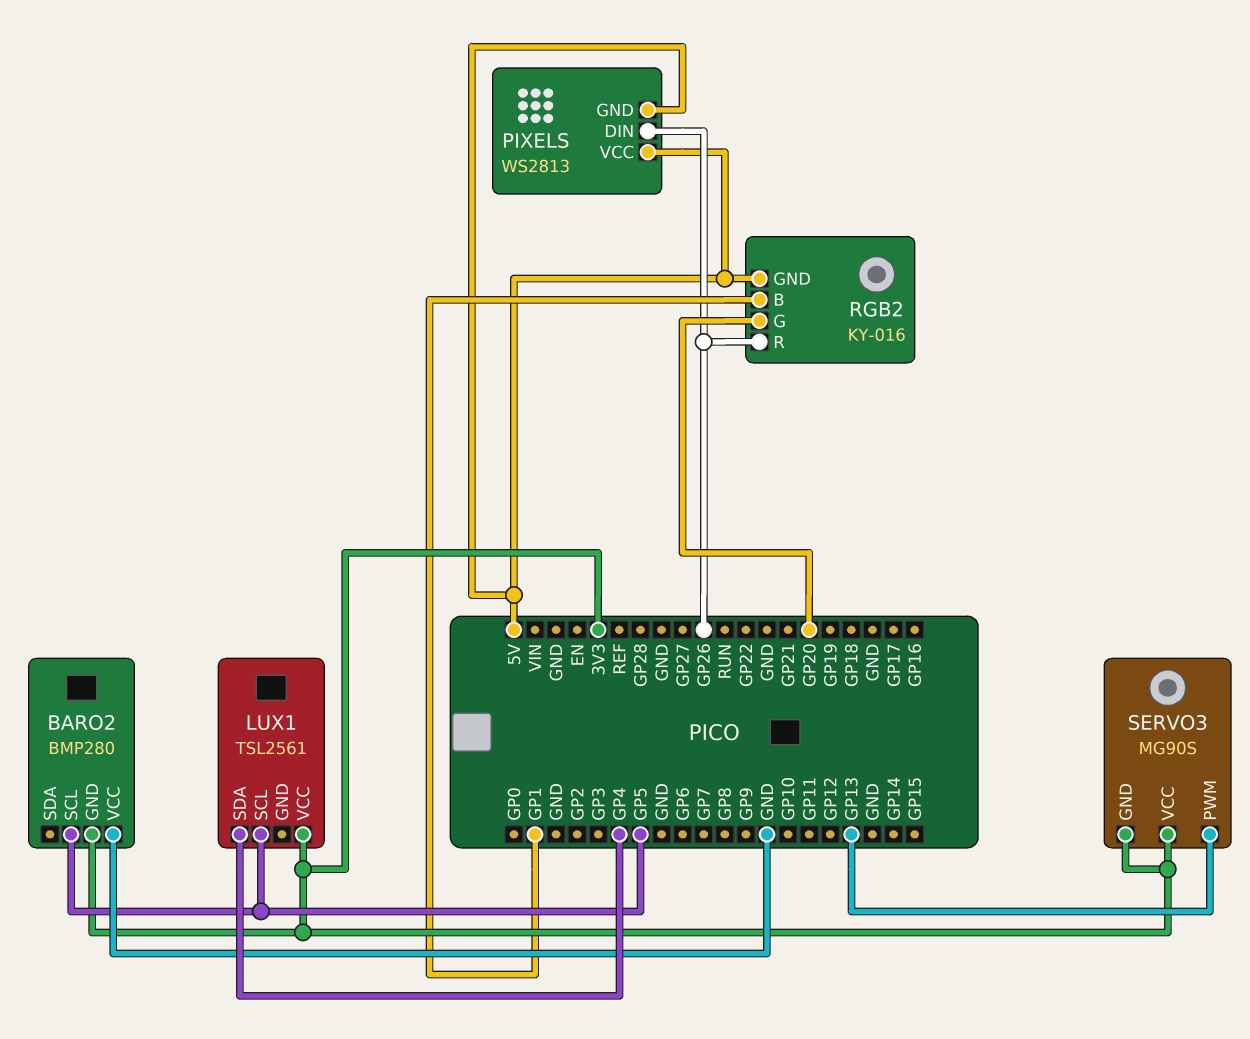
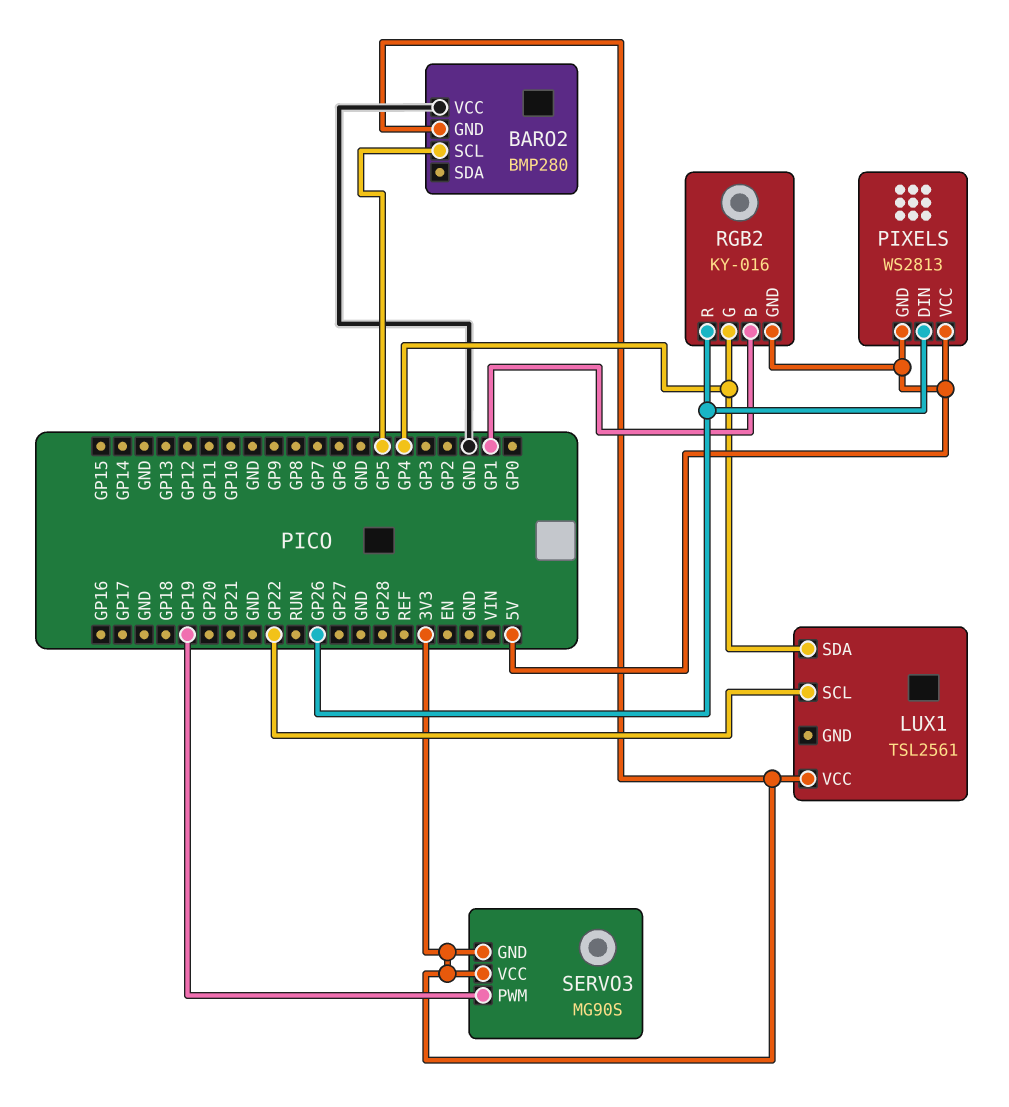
LUX1 pin SCL: GP5 -> GP22
RGB2 pin G: GP20 -> GP4
SERVO3 pin PWM: GP13 -> GP19

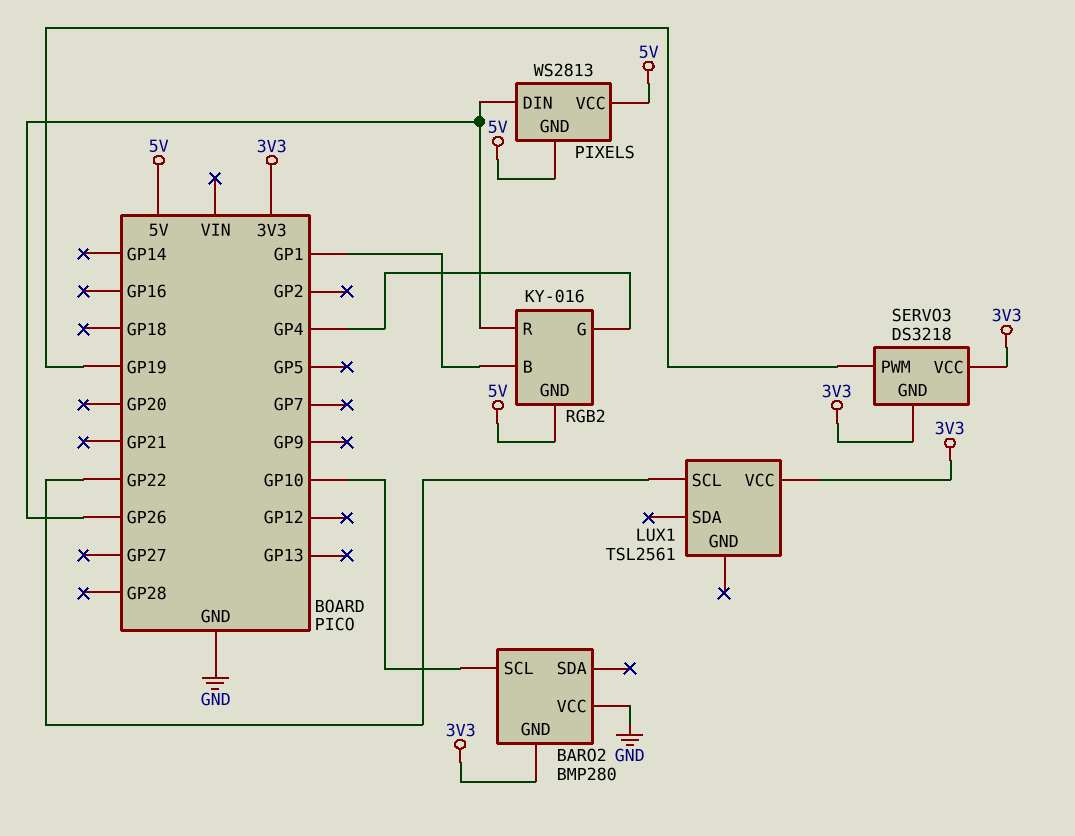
BARO2 pin SCL: GP5 -> GP10
LUX1 pin SDA: GP4 -> none
SERVO3: MG90S -> DS3218

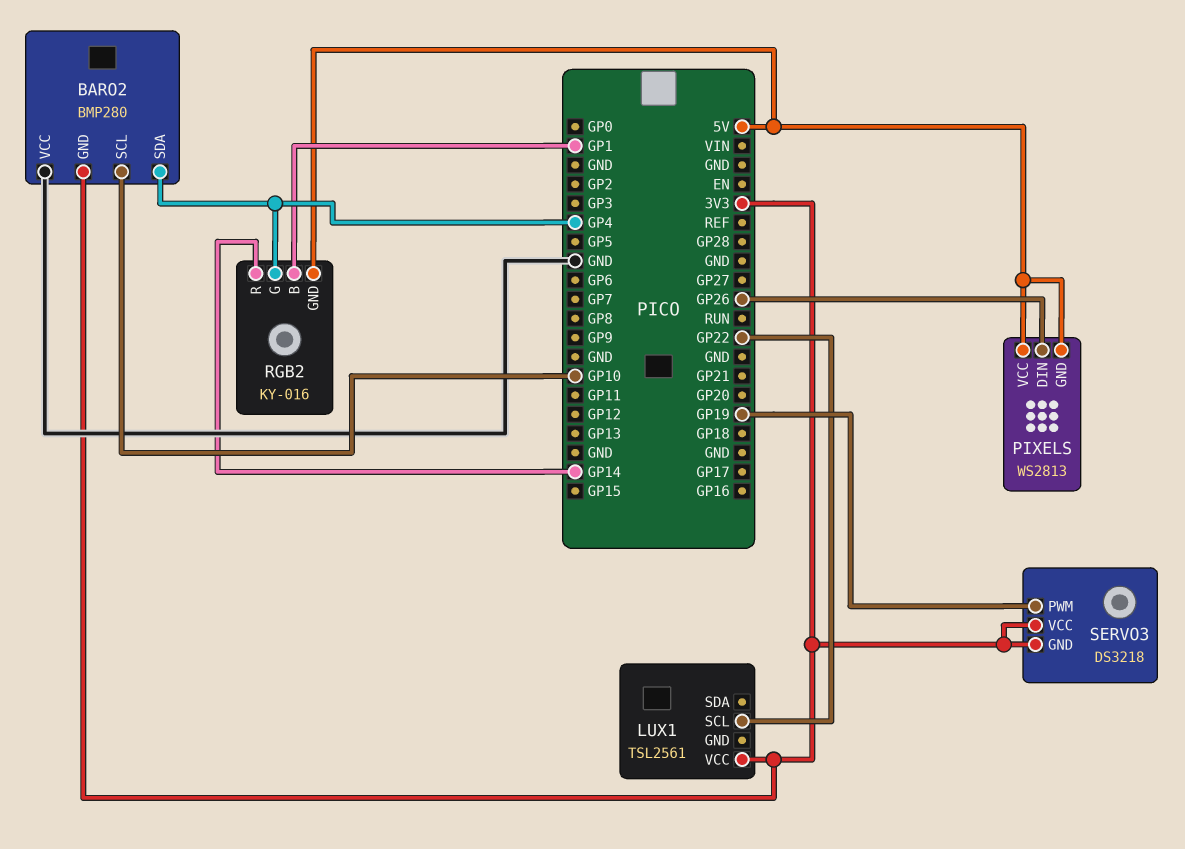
BARO2 pin SDA: none -> GP4
RGB2 pin R: GP26 -> GP14

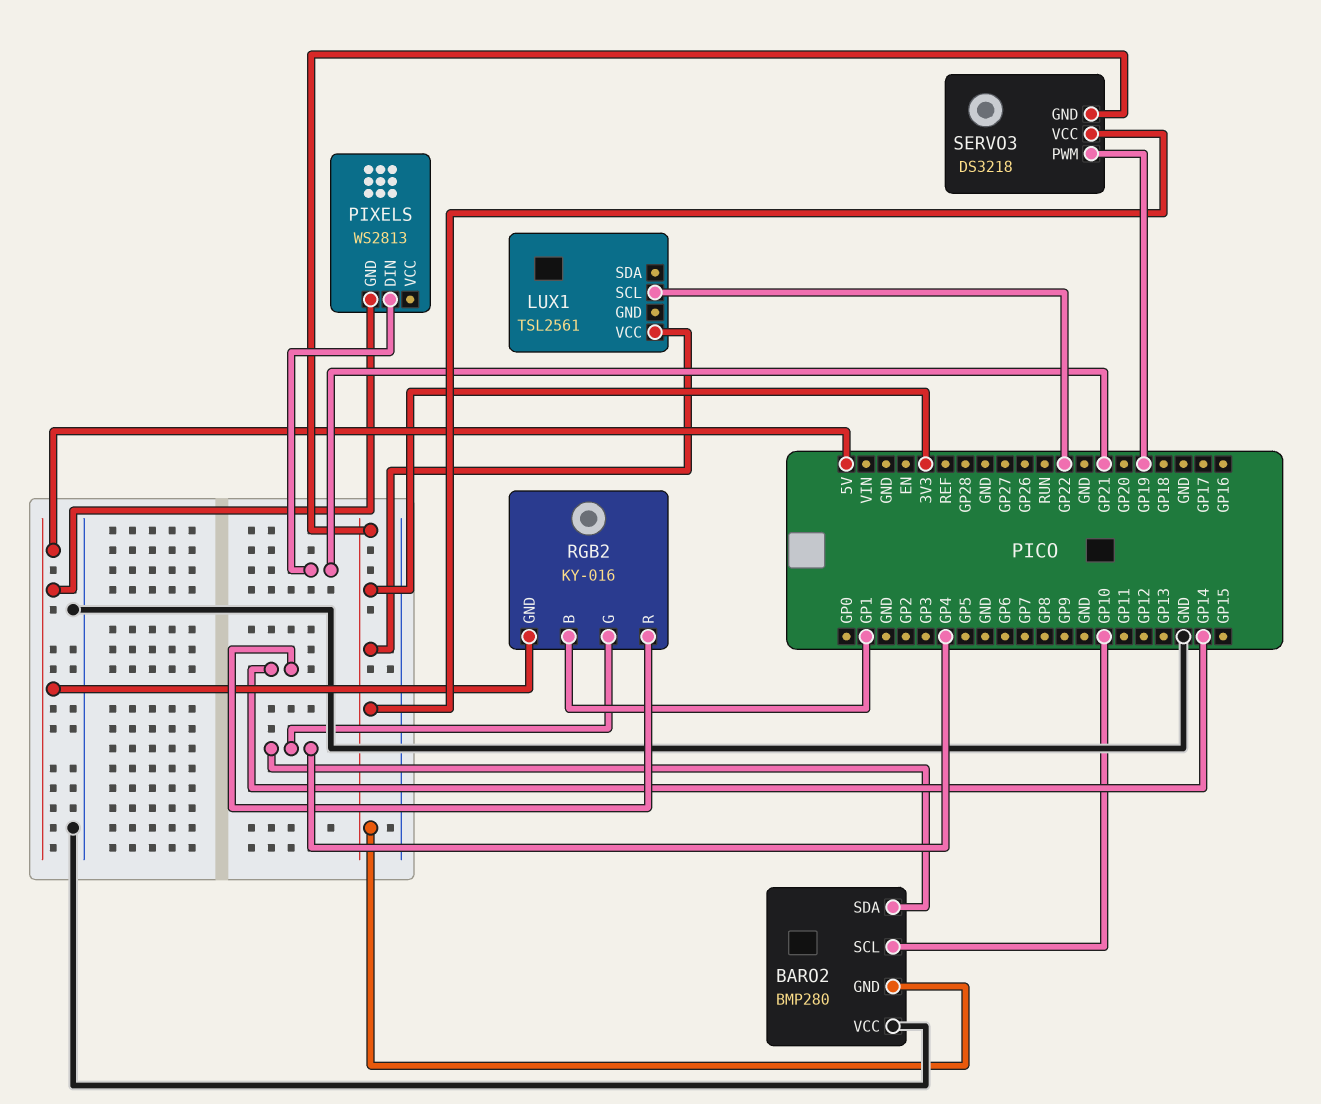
PIXELS pin DIN: GP26 -> GP21
PIXELS pin VCC: 5V -> none

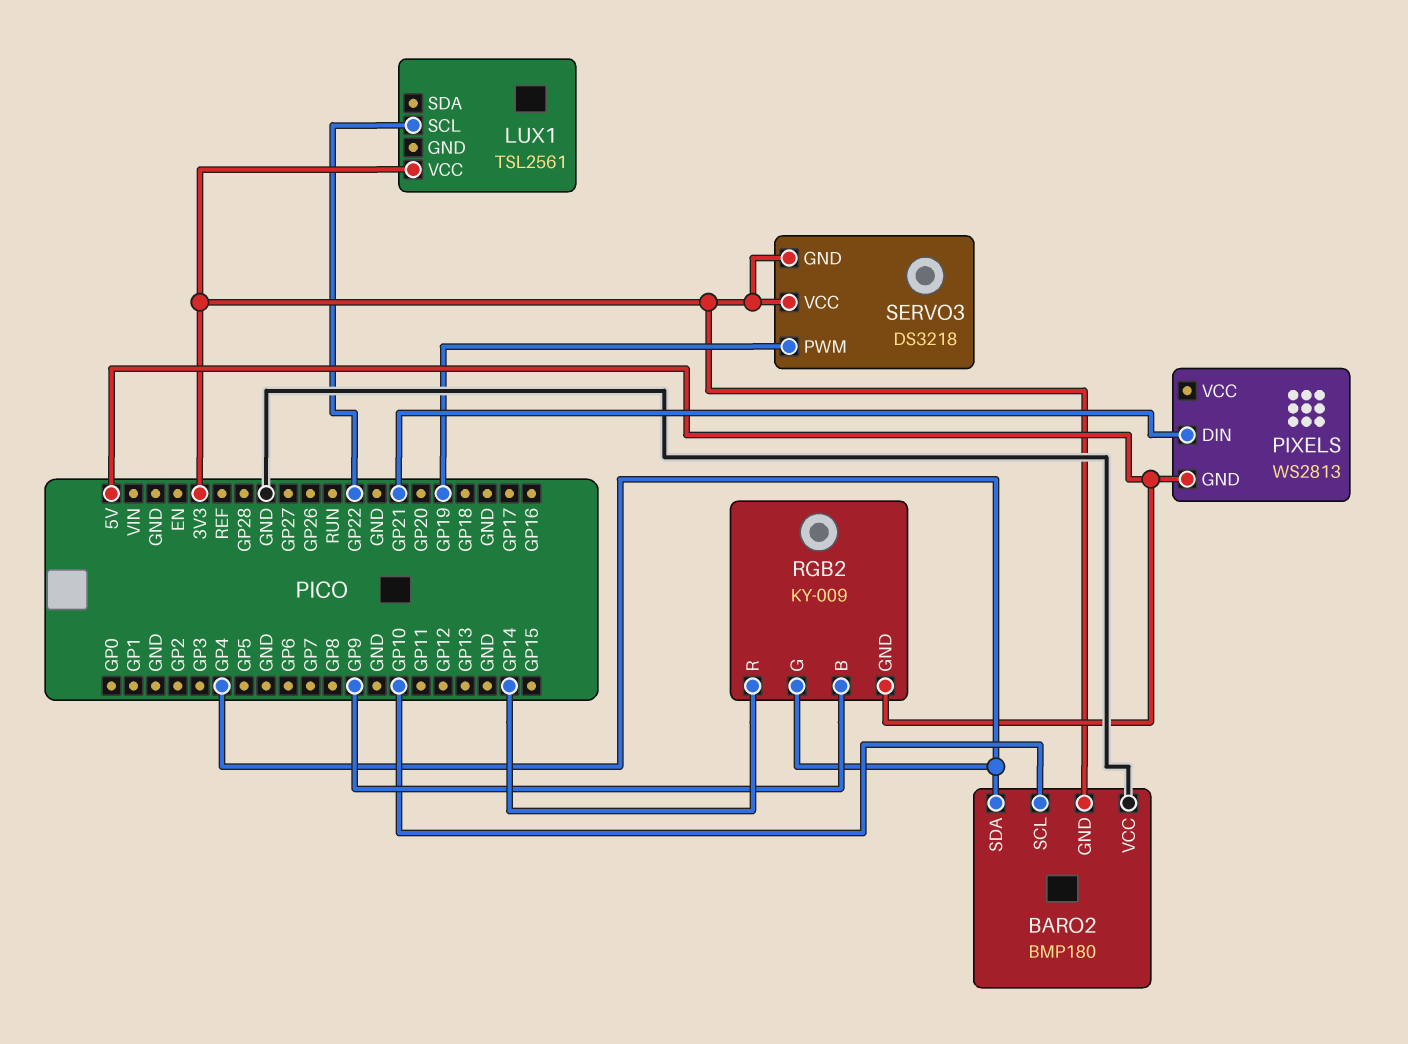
BARO2: BMP280 -> BMP180
RGB2: KY-016 -> KY-009
RGB2 pin B: GP1 -> GP9

